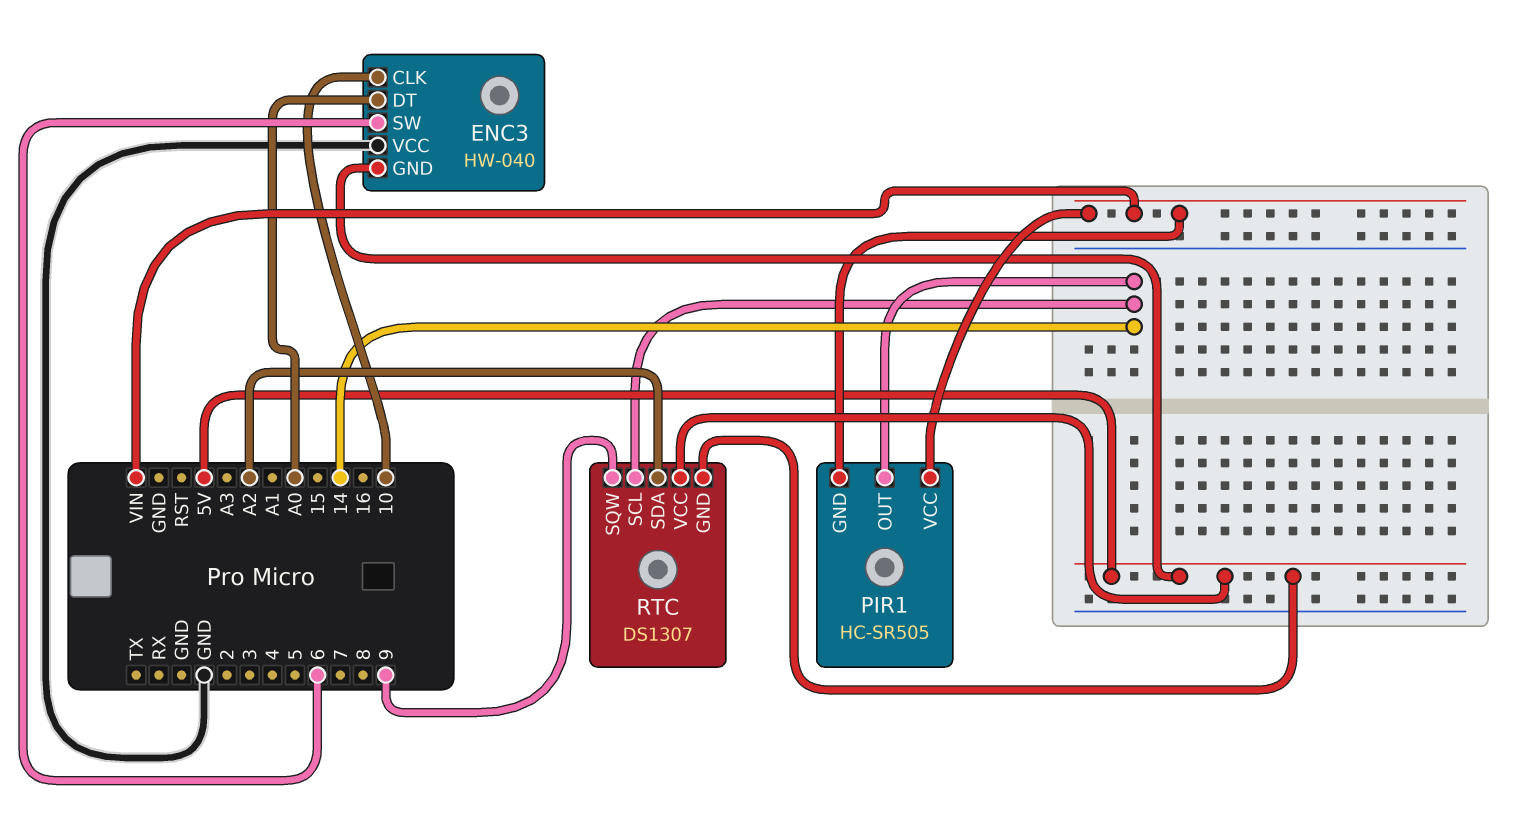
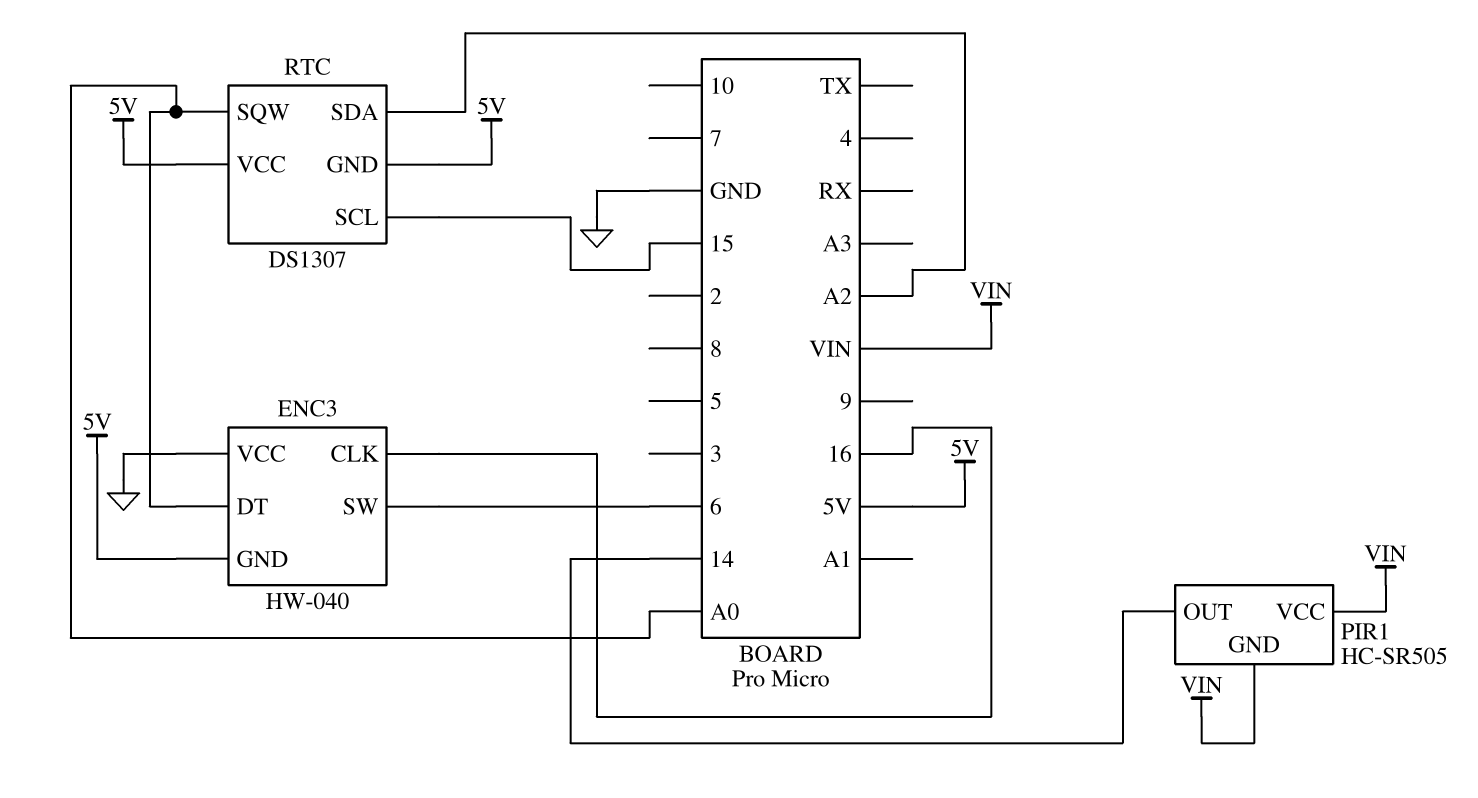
ENC3 pin CLK: 10 -> 16
RTC pin SCL: 14 -> 15
RTC pin SQW: 9 -> A0

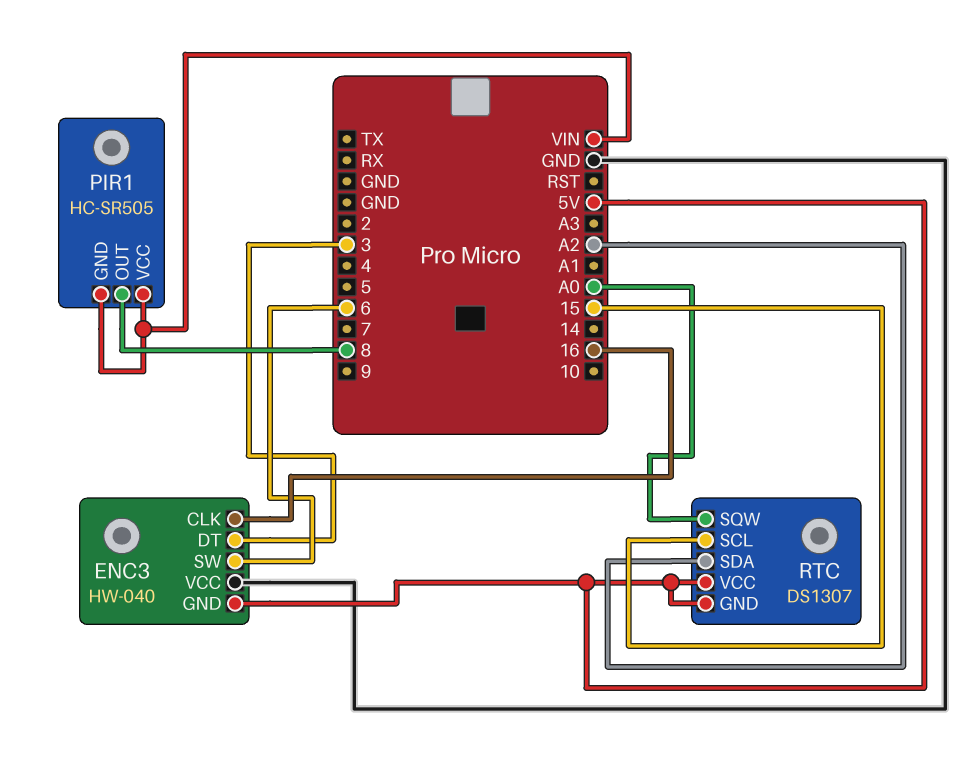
ENC3 pin DT: A0 -> 3
PIR1 pin OUT: 14 -> 8

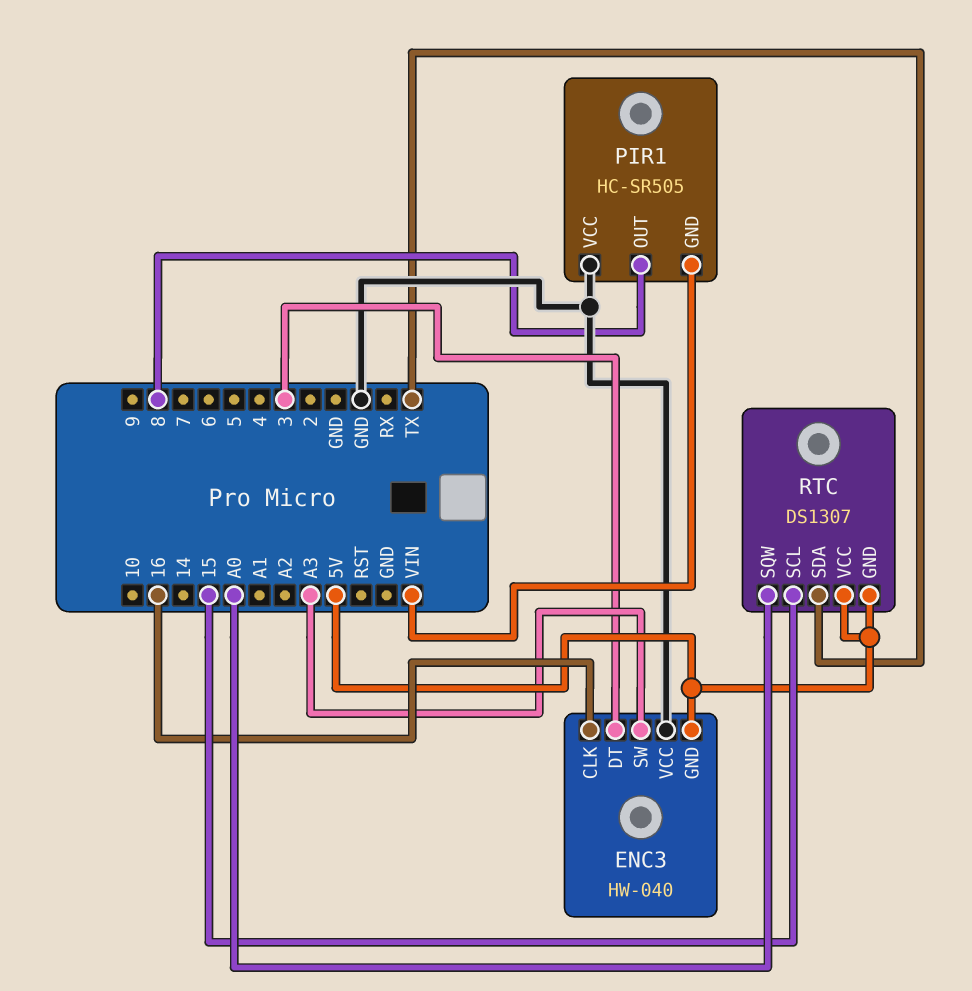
ENC3 pin SW: 6 -> A3
PIR1 pin VCC: VIN -> GND
RTC pin SDA: A2 -> TX

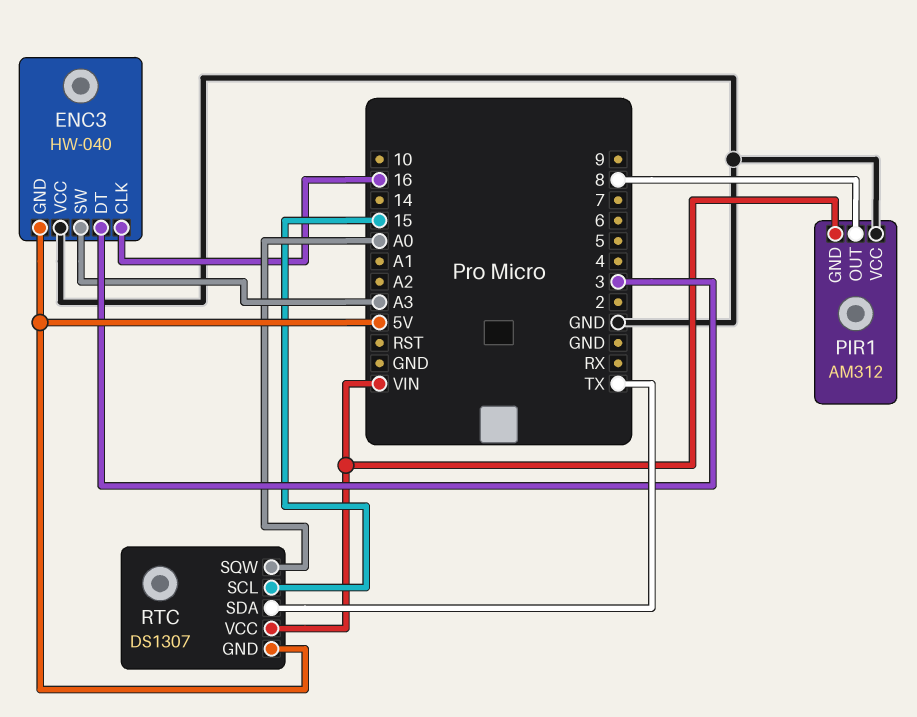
PIR1: HC-SR505 -> AM312
RTC pin VCC: 5V -> VIN

